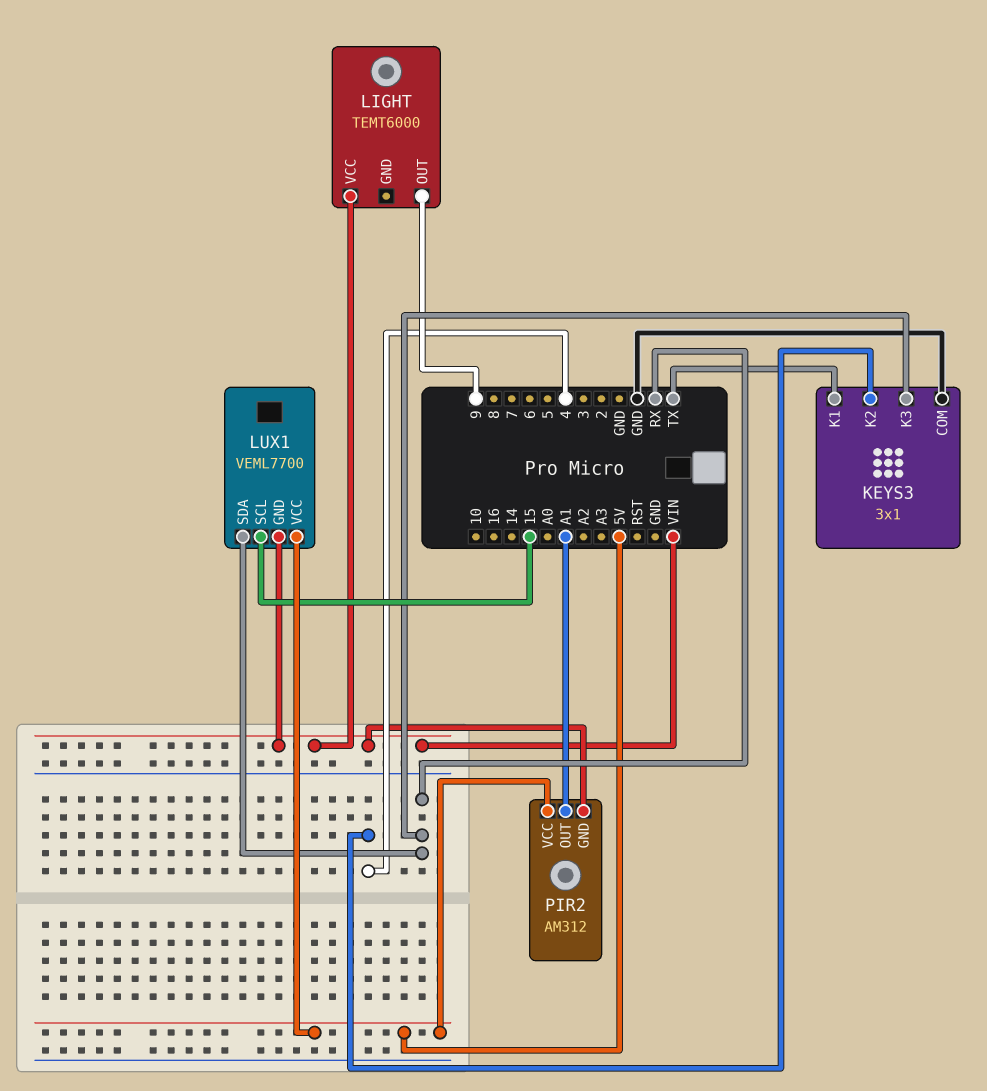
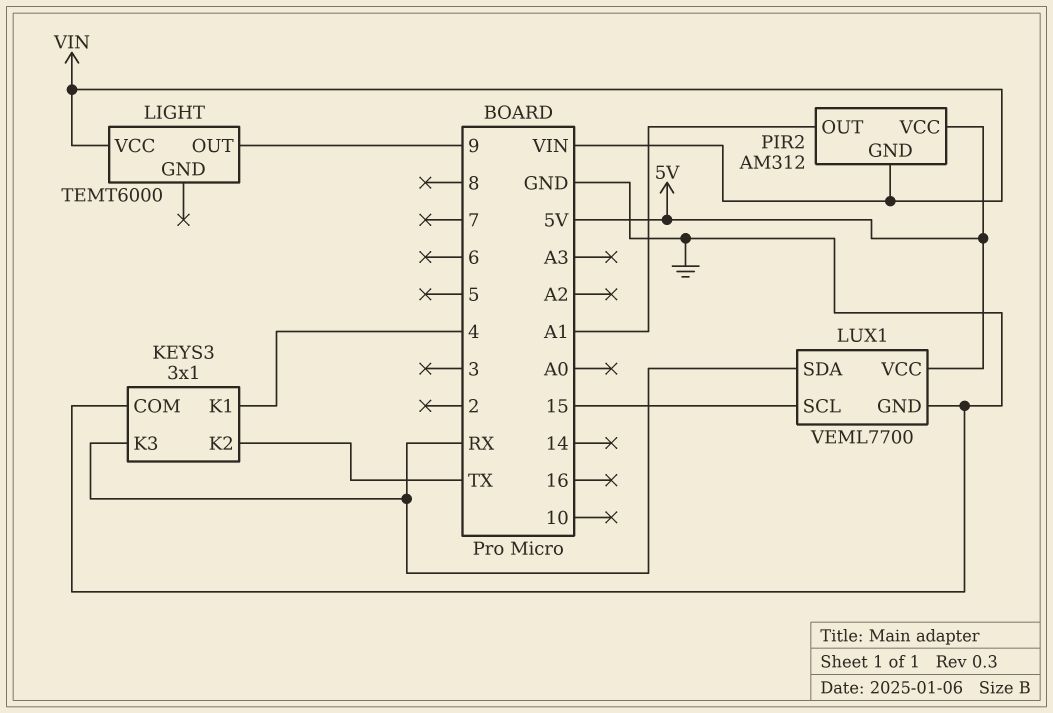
KEYS3 pin K1: TX -> 4
KEYS3 pin K2: 4 -> TX
LUX1 pin GND: VIN -> GND

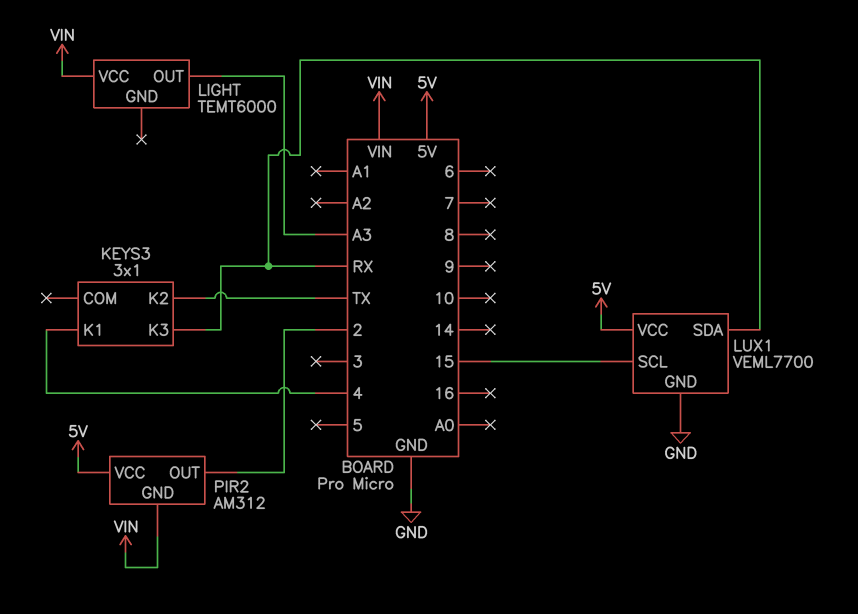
KEYS3 pin COM: GND -> none
LIGHT pin OUT: 9 -> A3
PIR2 pin OUT: A1 -> 2

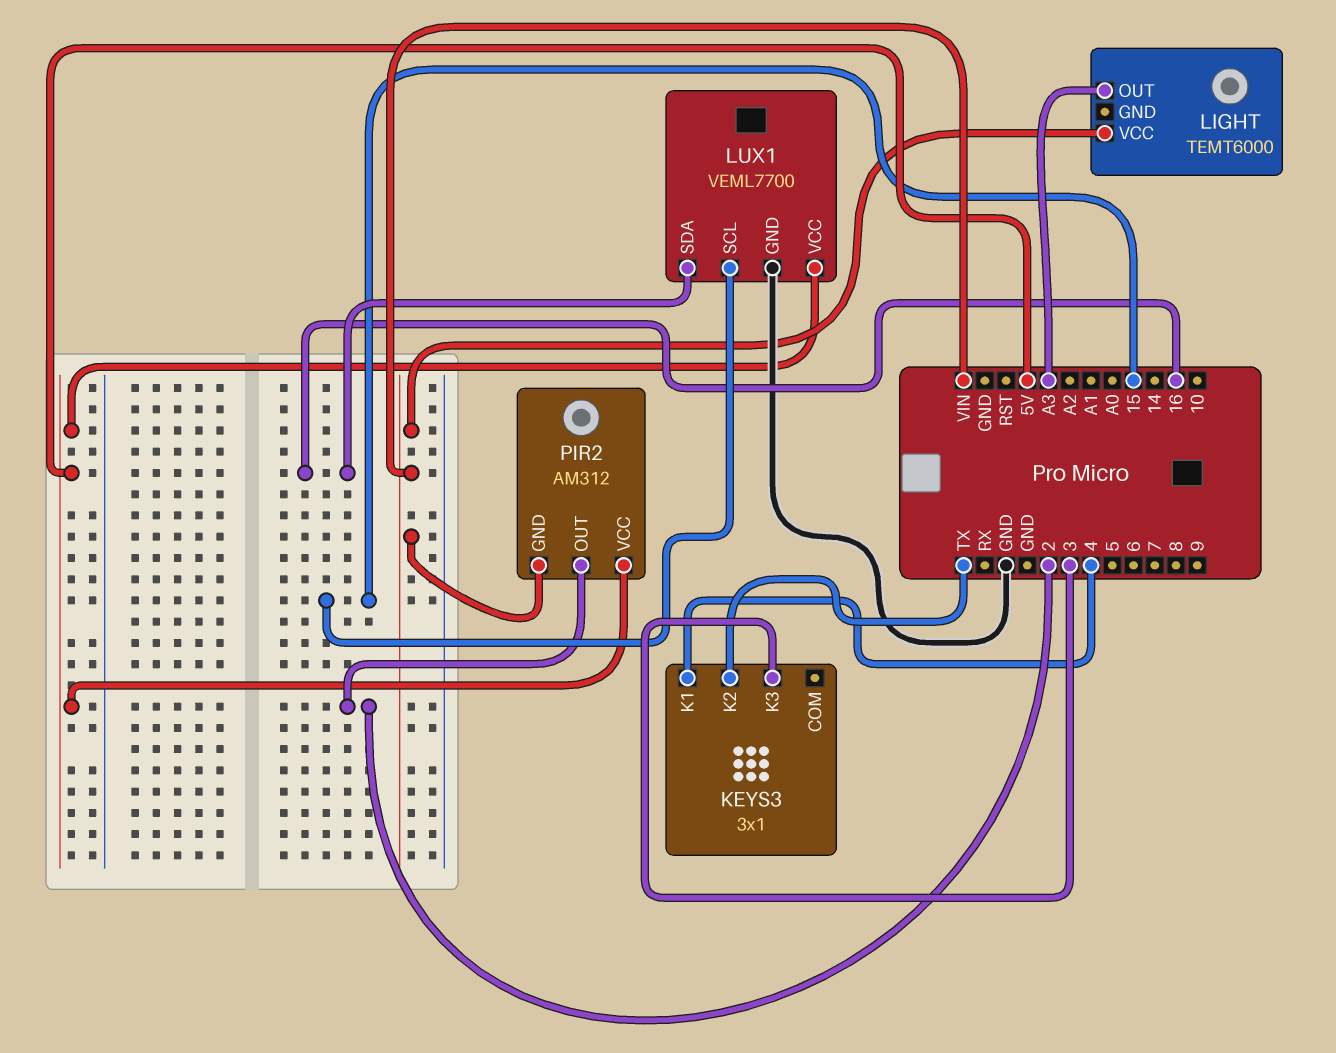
KEYS3 pin K3: RX -> 3
LUX1 pin SDA: RX -> 16

